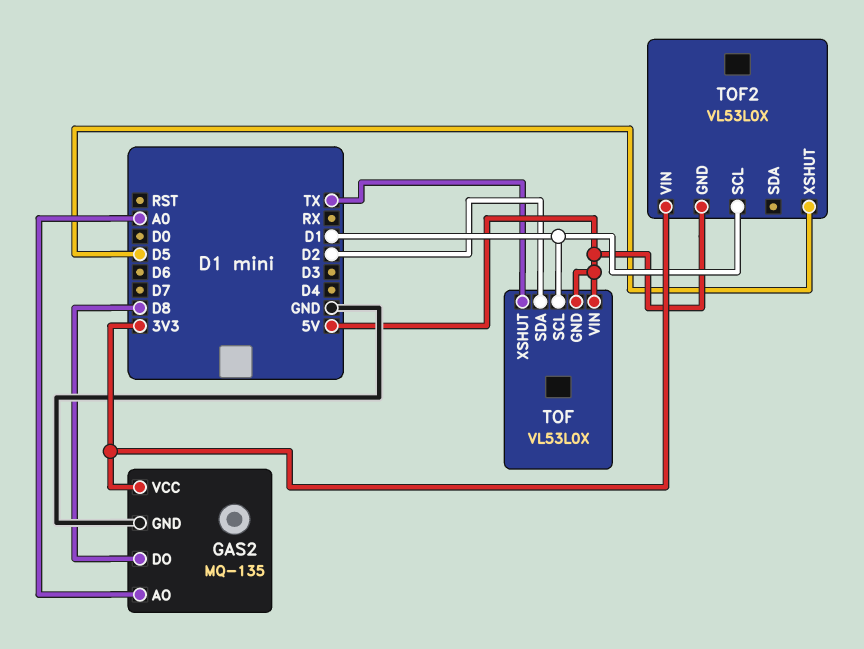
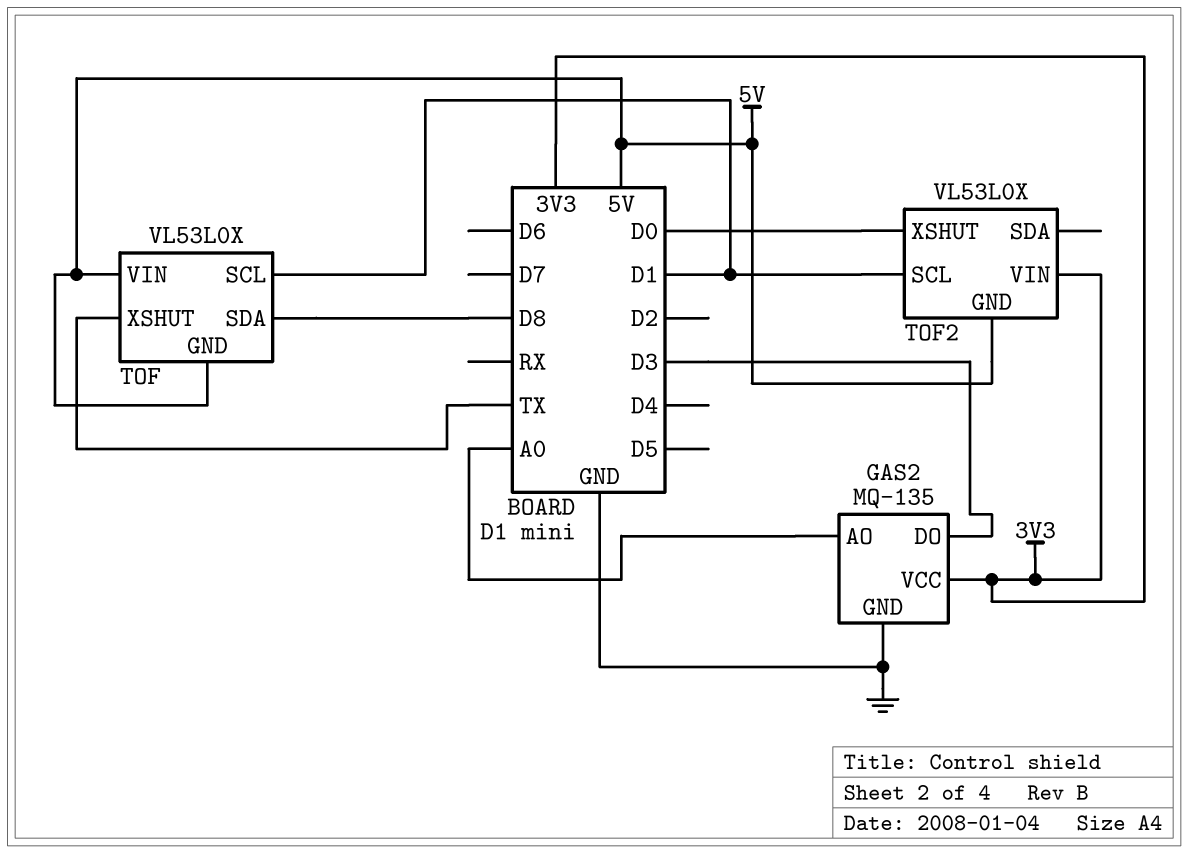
GAS2 pin DO: D8 -> D3
TOF pin SDA: D2 -> D8
TOF2 pin XSHUT: D5 -> D0

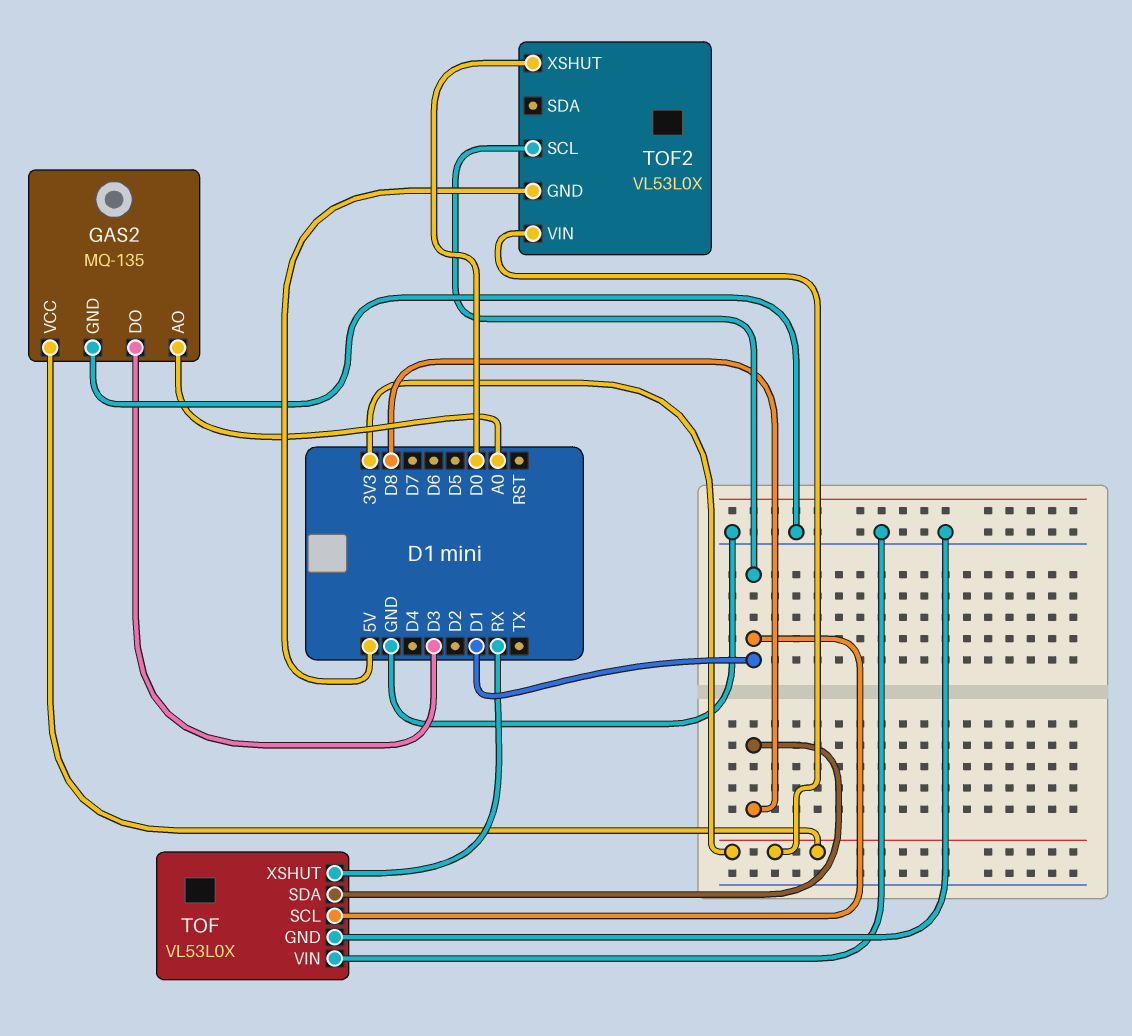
TOF pin GND: 5V -> GND
TOF pin VIN: 5V -> GND
TOF pin XSHUT: TX -> RX

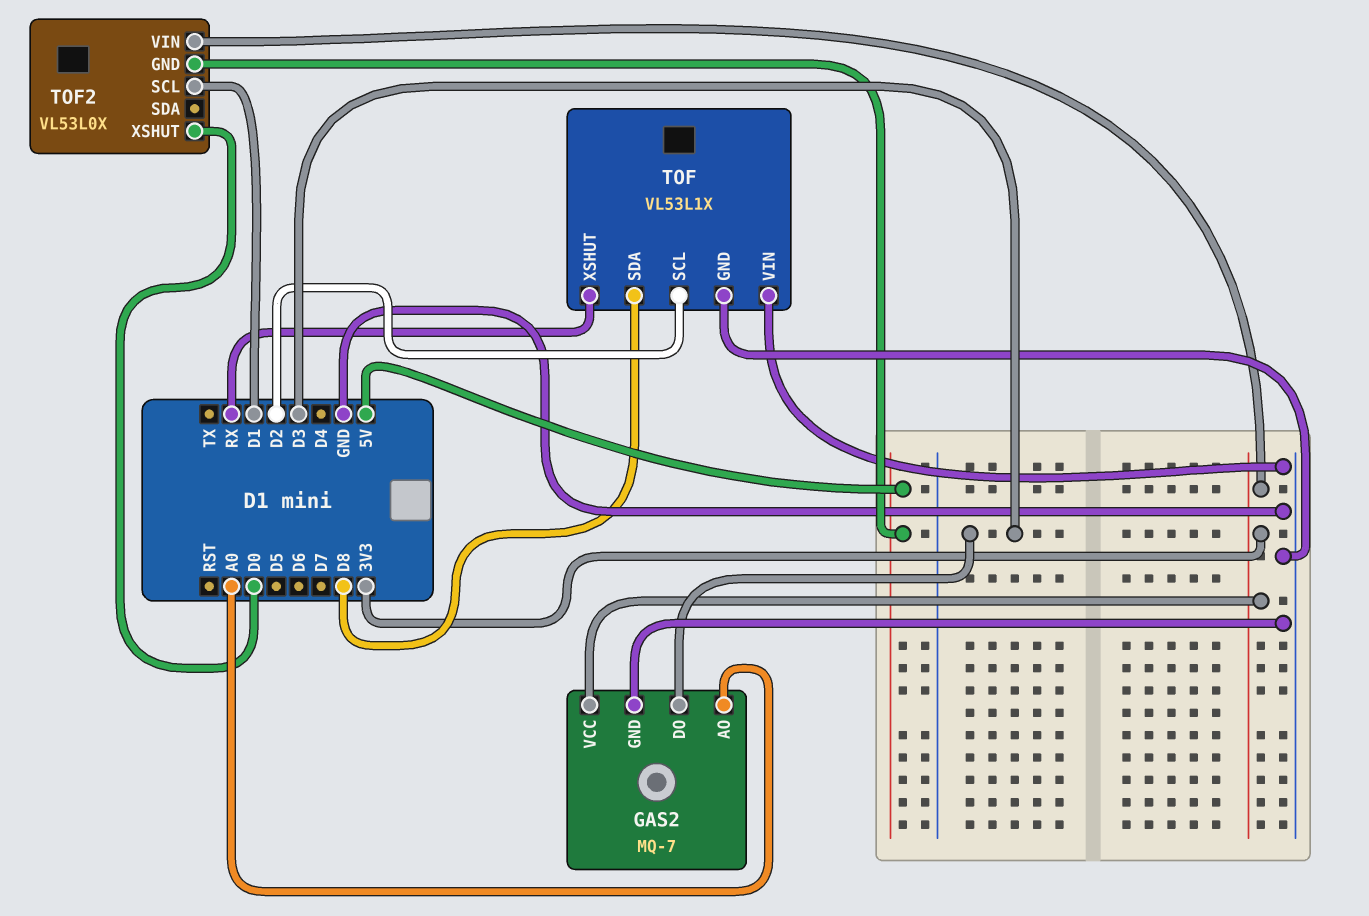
GAS2: MQ-135 -> MQ-7
TOF: VL53L0X -> VL53L1X
TOF pin SCL: D1 -> D2

